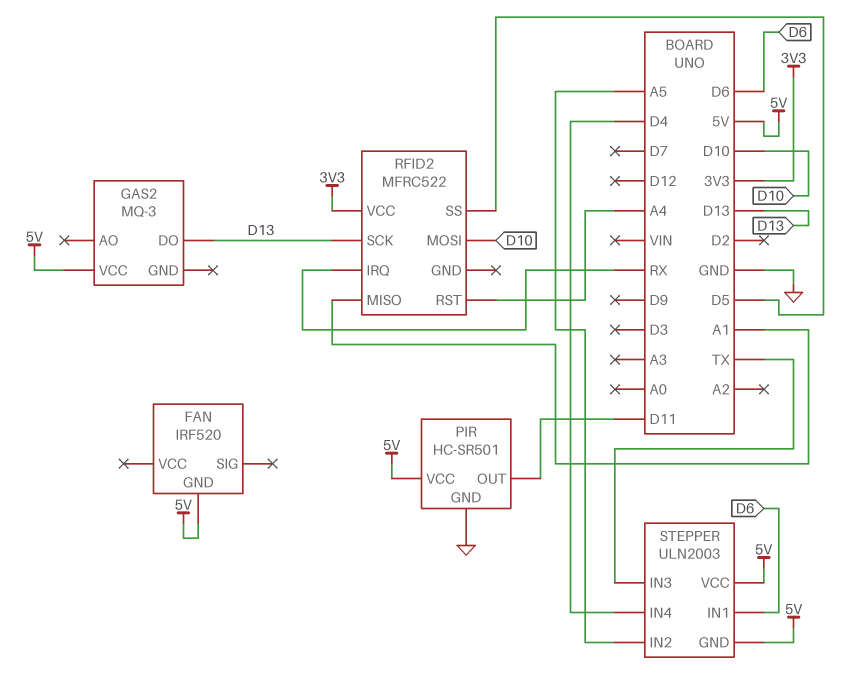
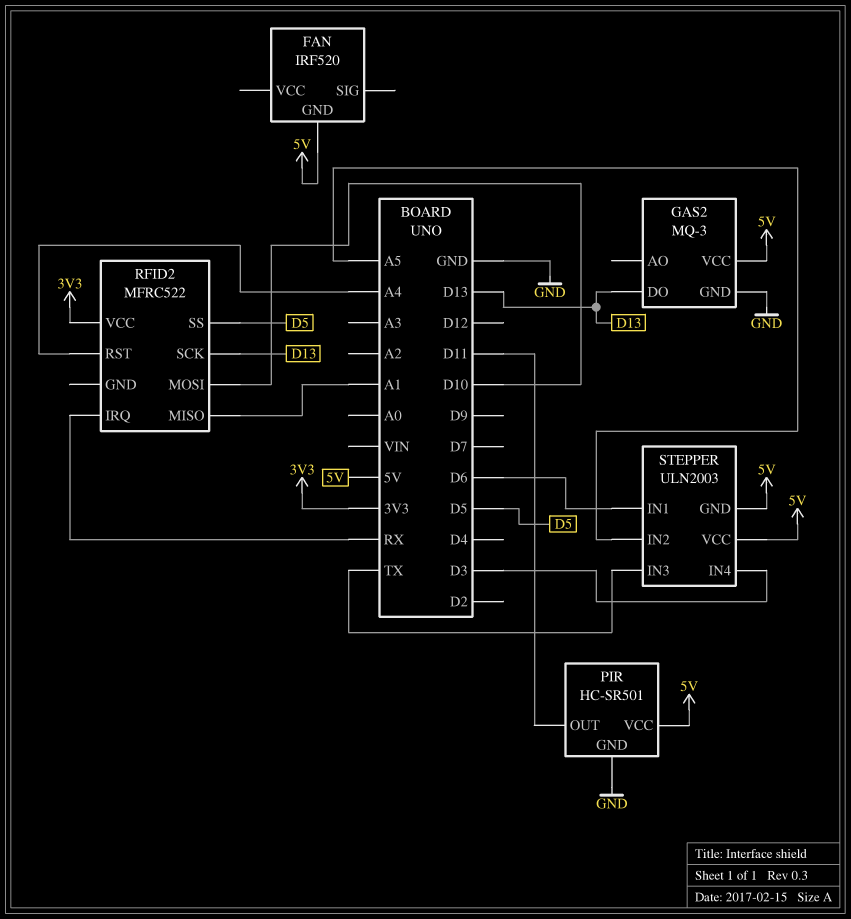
GAS2 pin GND: none -> GND
STEPPER pin IN4: D4 -> D3

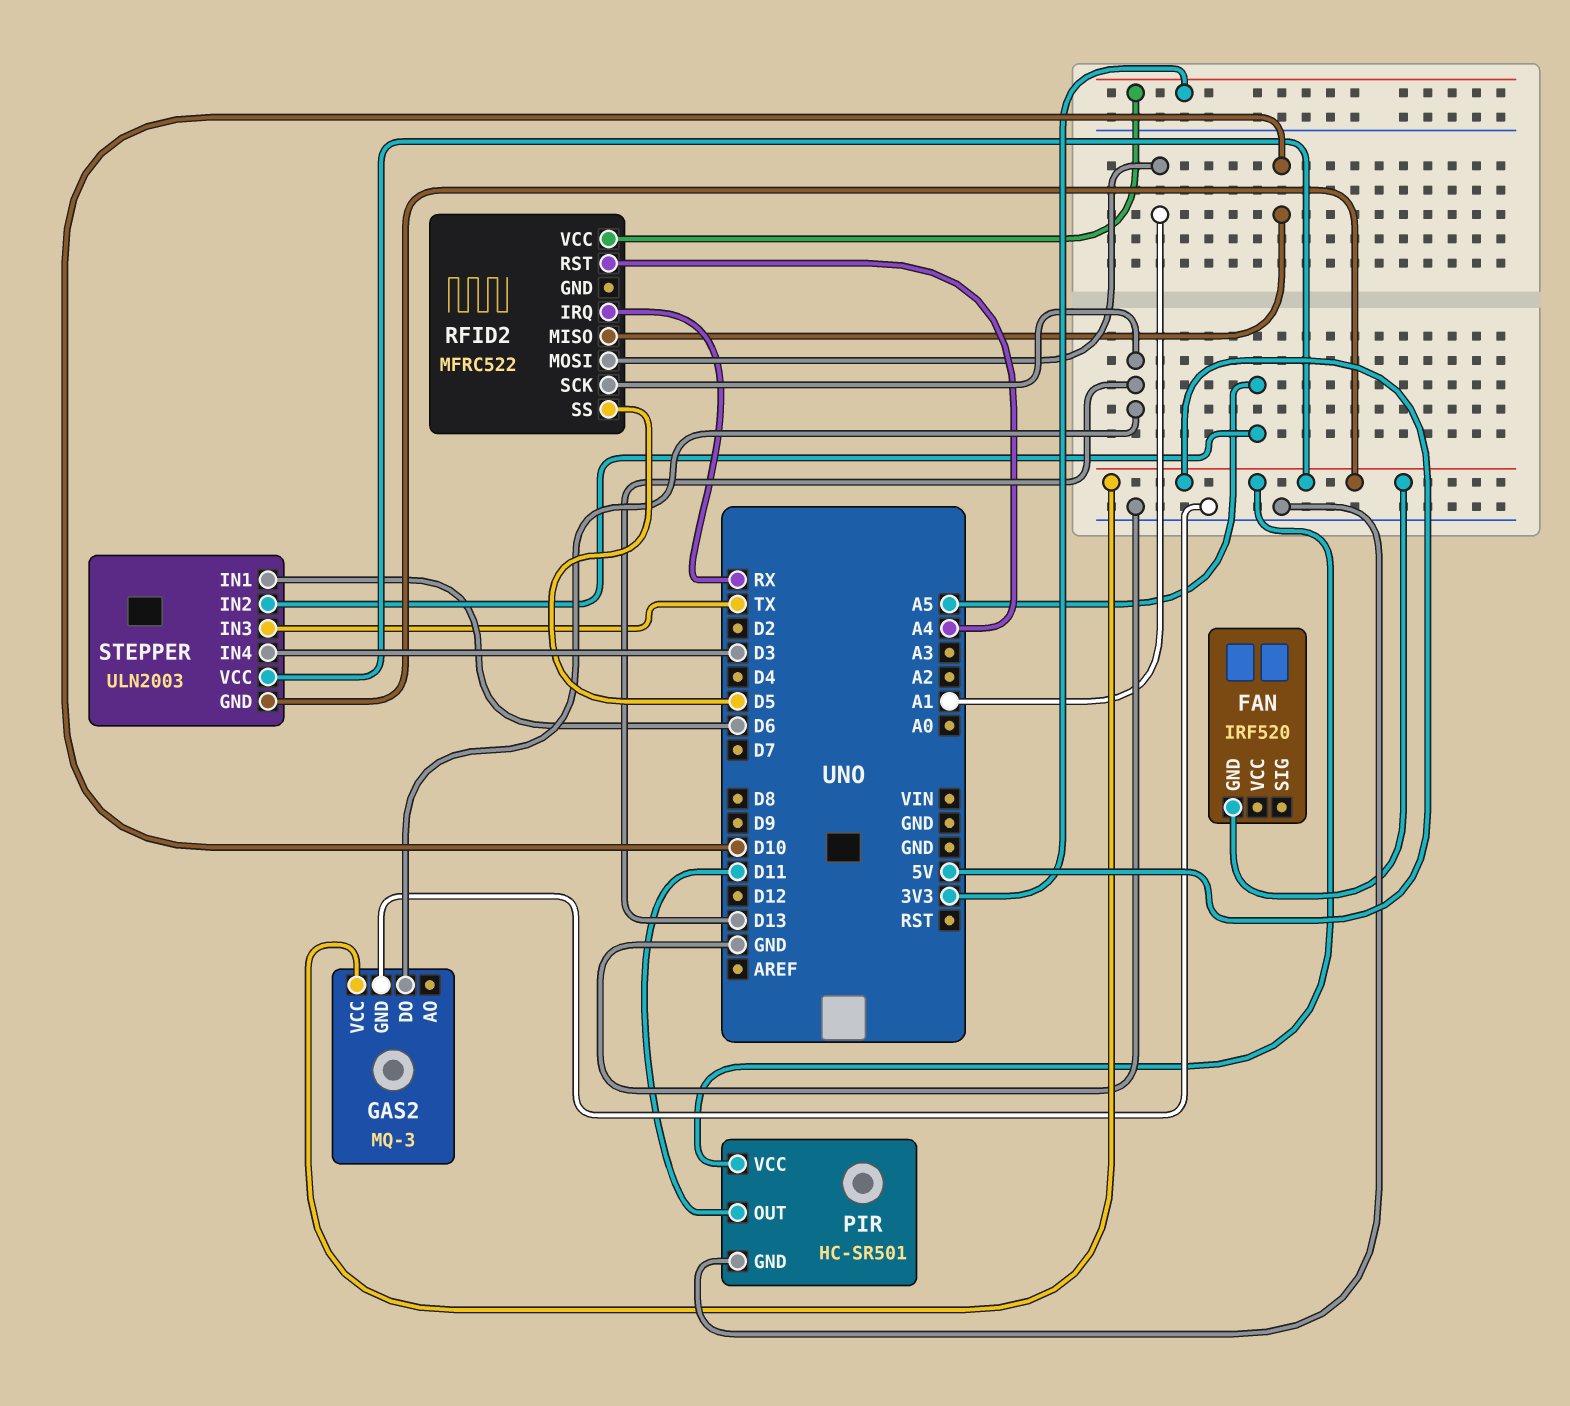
RFID2 pin MISO: A1 -> D10
RFID2 pin MOSI: D10 -> A1

